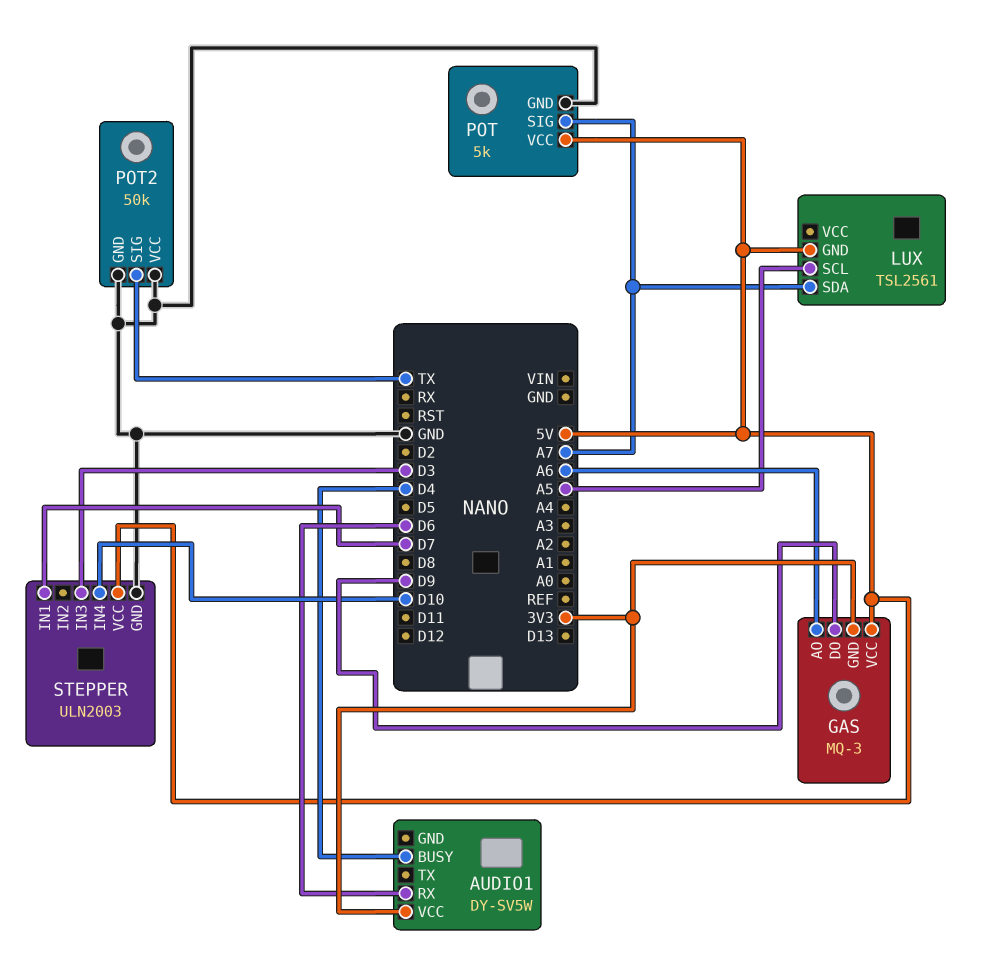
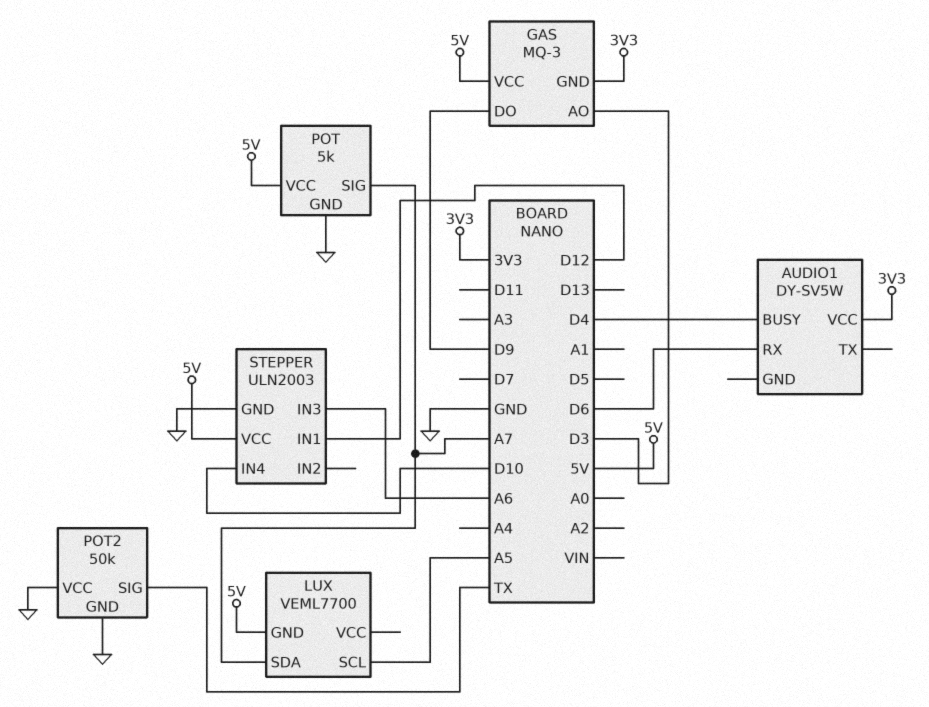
GAS pin AO: A6 -> D3
LUX: TSL2561 -> VEML7700
STEPPER pin IN1: D7 -> D12
STEPPER pin IN3: D3 -> A6

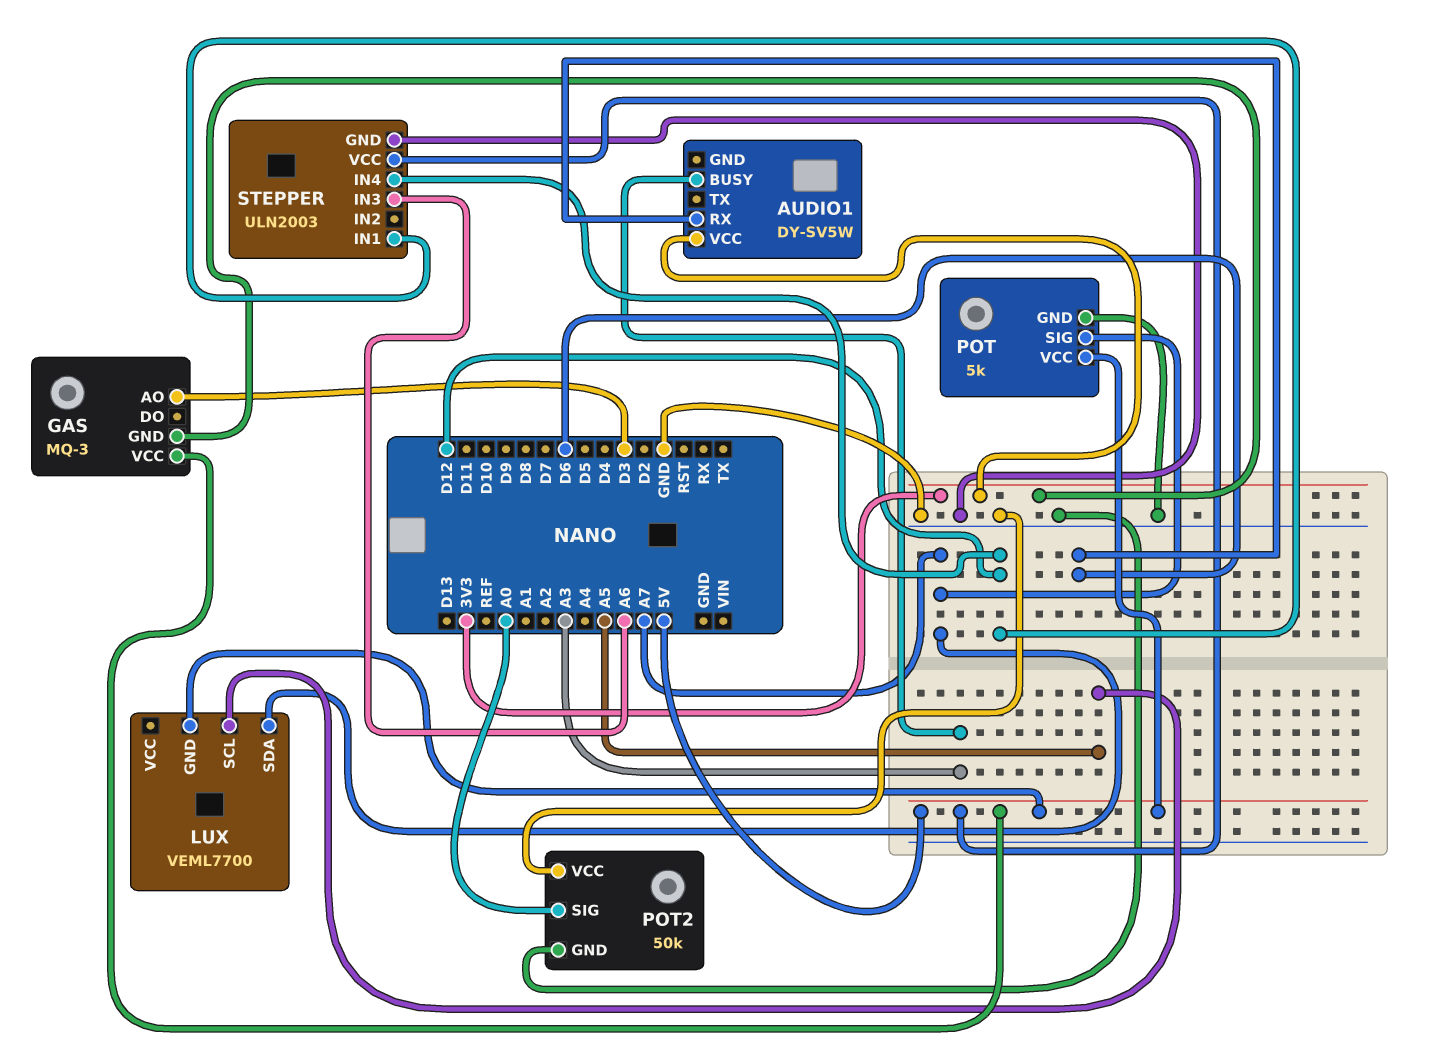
AUDIO1 pin BUSY: D4 -> A3
GAS pin DO: D9 -> none
POT2 pin SIG: TX -> A0
STEPPER pin IN4: D10 -> D12

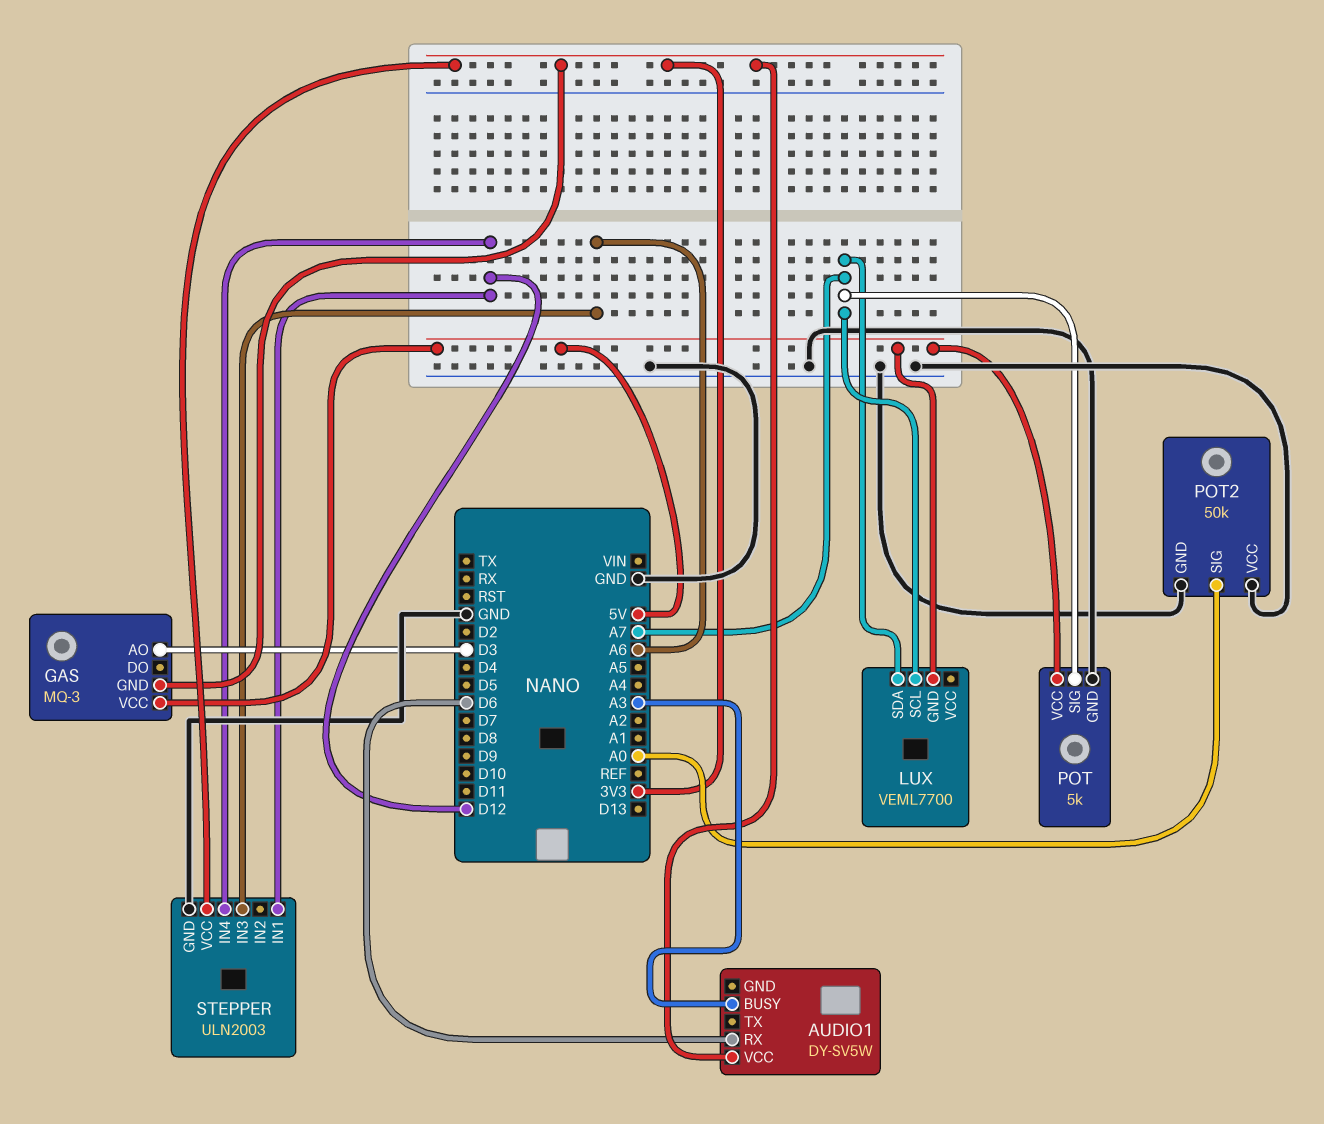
LUX pin SCL: A5 -> A7
STEPPER pin VCC: 5V -> 3V3

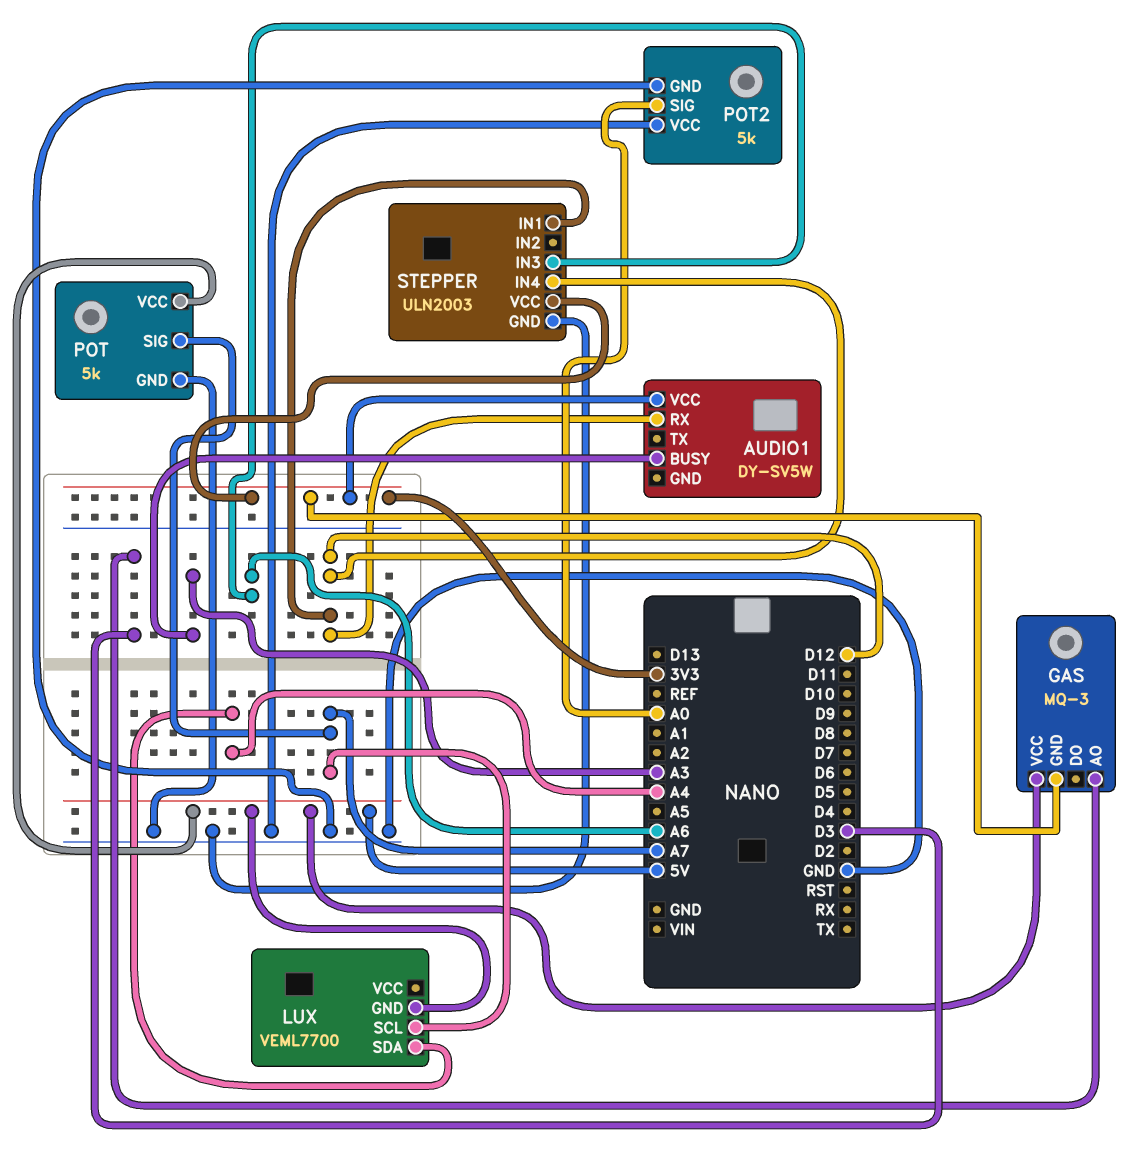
AUDIO1 pin RX: D6 -> D12
LUX pin SDA: A7 -> A4
POT2: 50k -> 5k

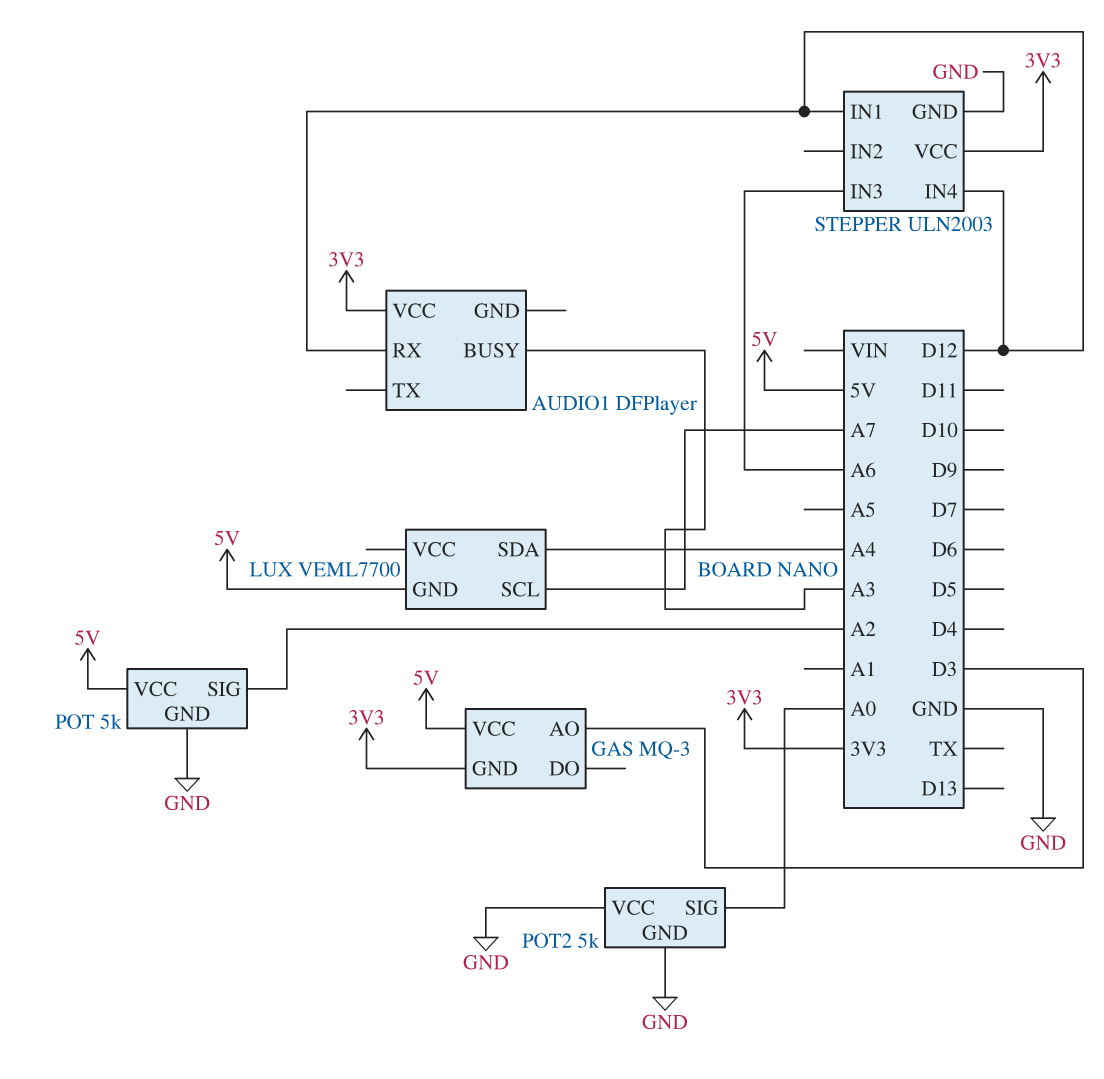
AUDIO1: DY-SV5W -> DFPlayer
POT pin SIG: A7 -> A2

